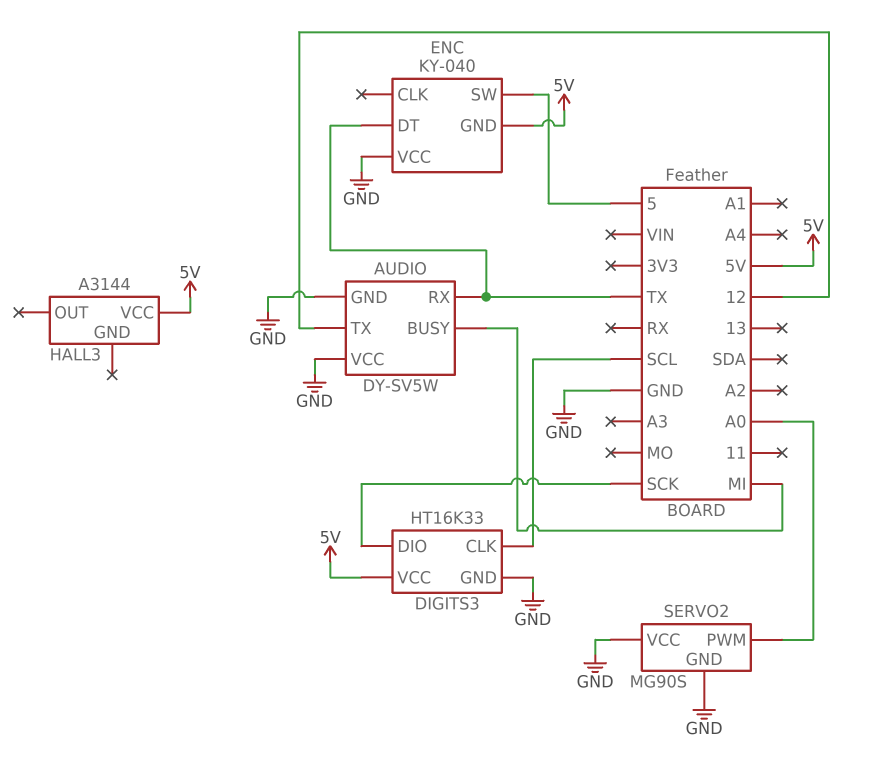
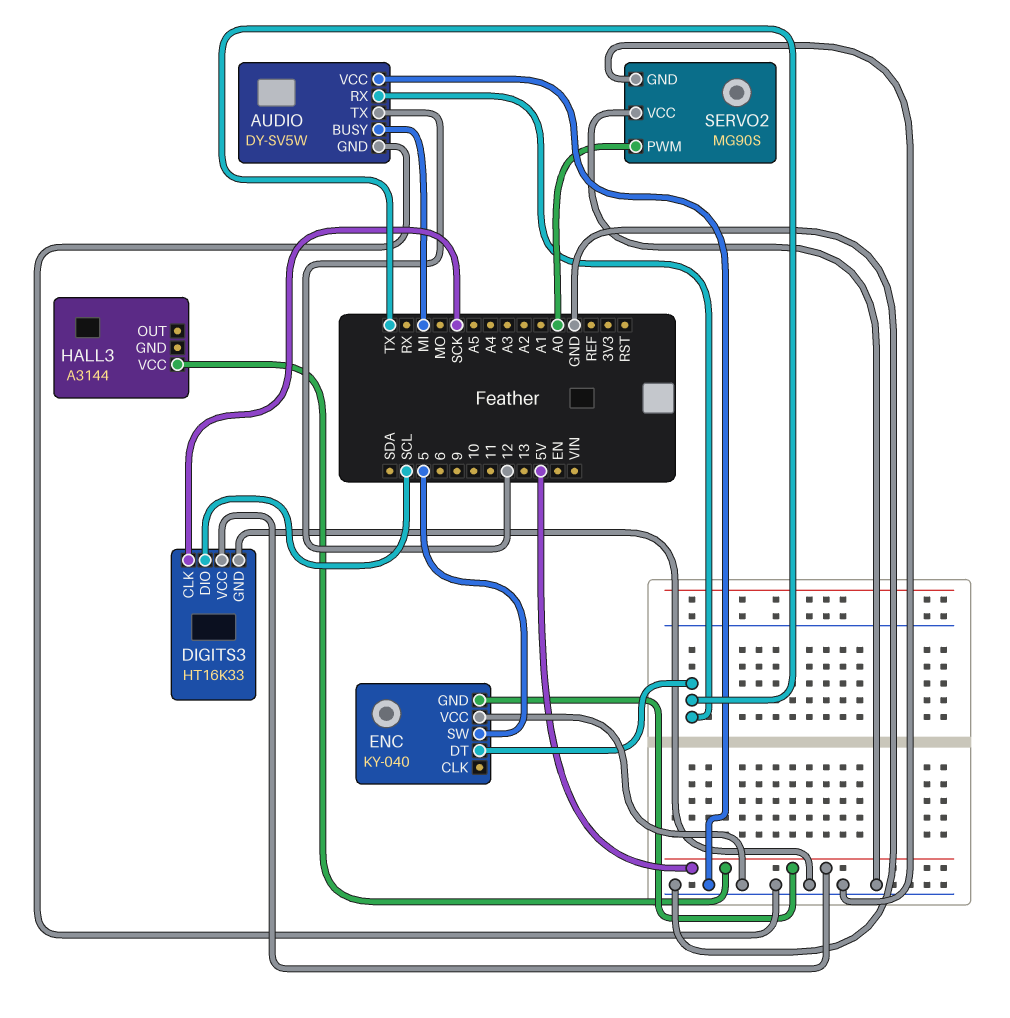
DIGITS3 pin CLK: SCL -> SCK
DIGITS3 pin DIO: SCK -> SCL

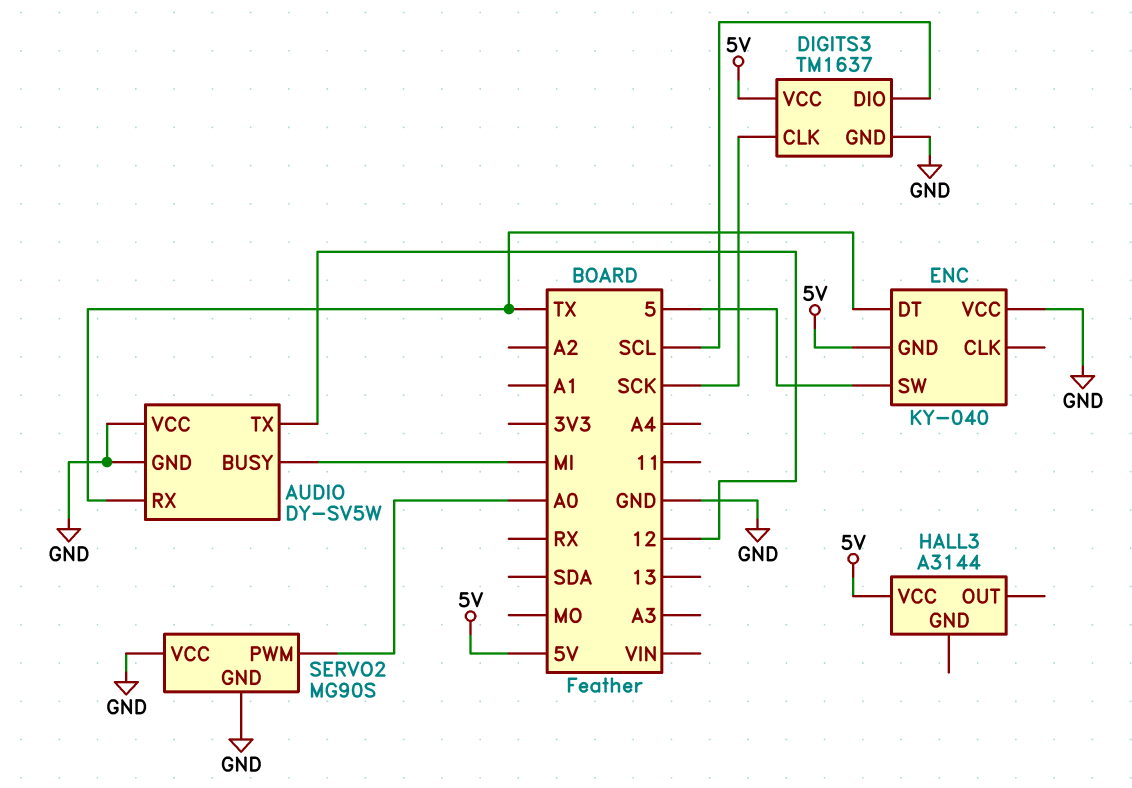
DIGITS3: HT16K33 -> TM1637

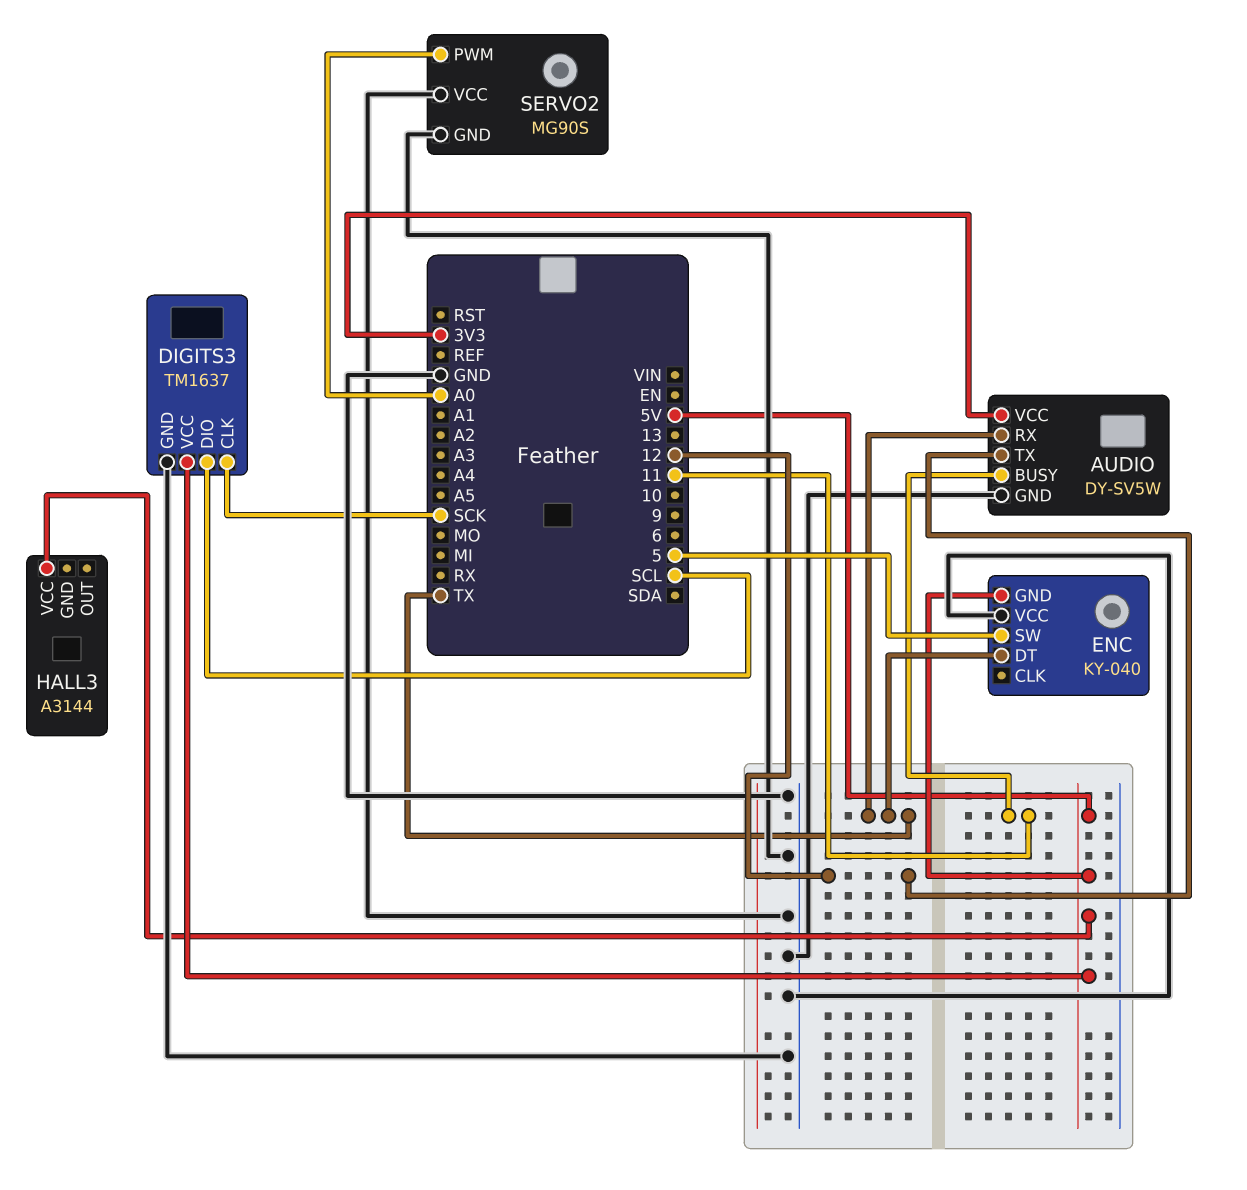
AUDIO pin BUSY: MI -> 11
AUDIO pin VCC: GND -> 3V3

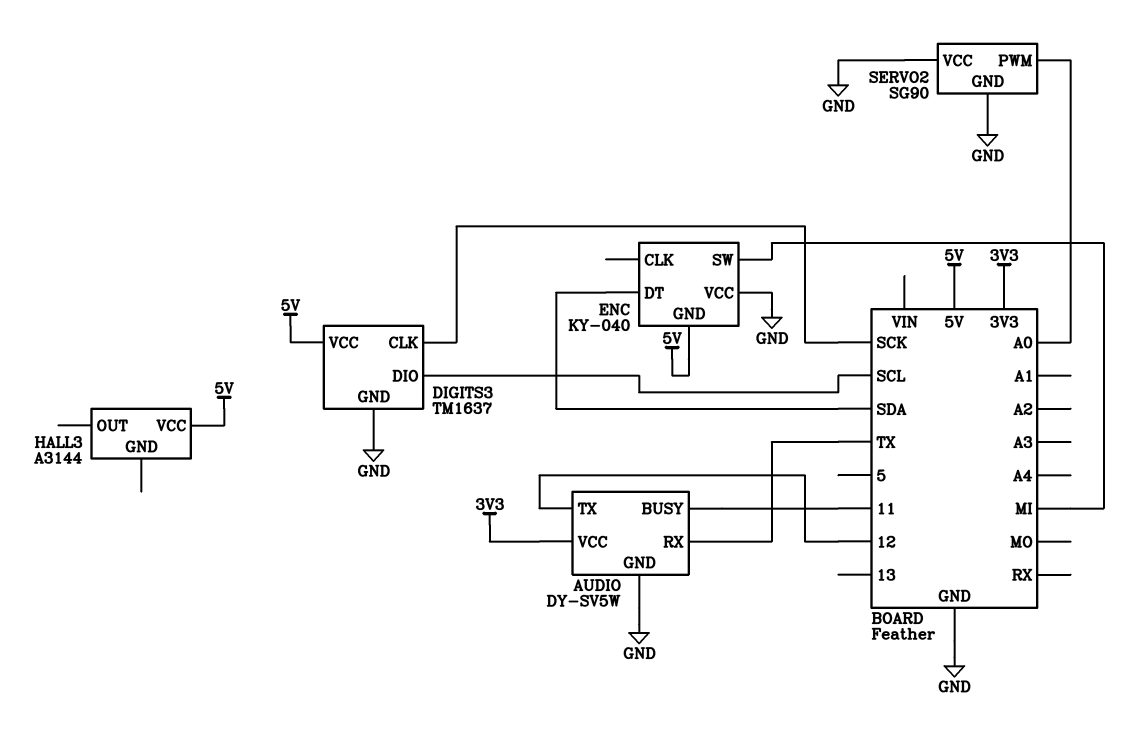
ENC pin DT: TX -> SDA
ENC pin SW: 5 -> MI
SERVO2: MG90S -> SG90

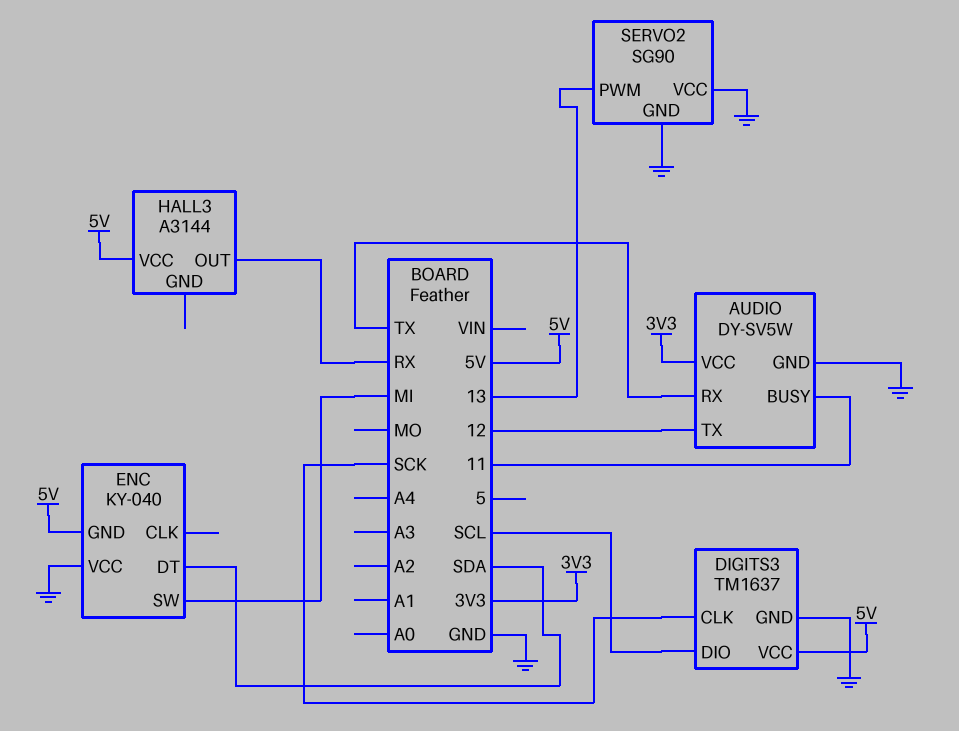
HALL3 pin OUT: none -> RX
SERVO2 pin PWM: A0 -> 13

